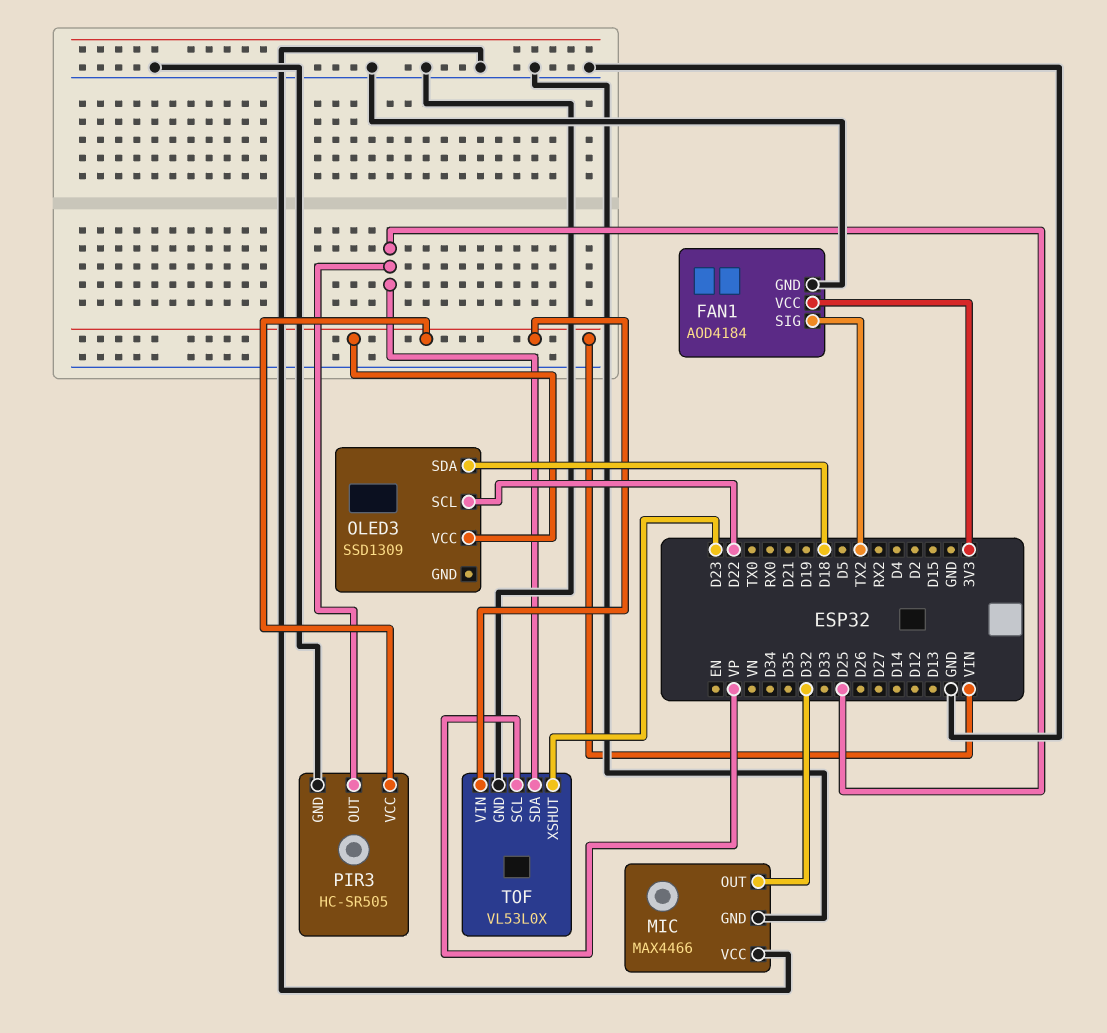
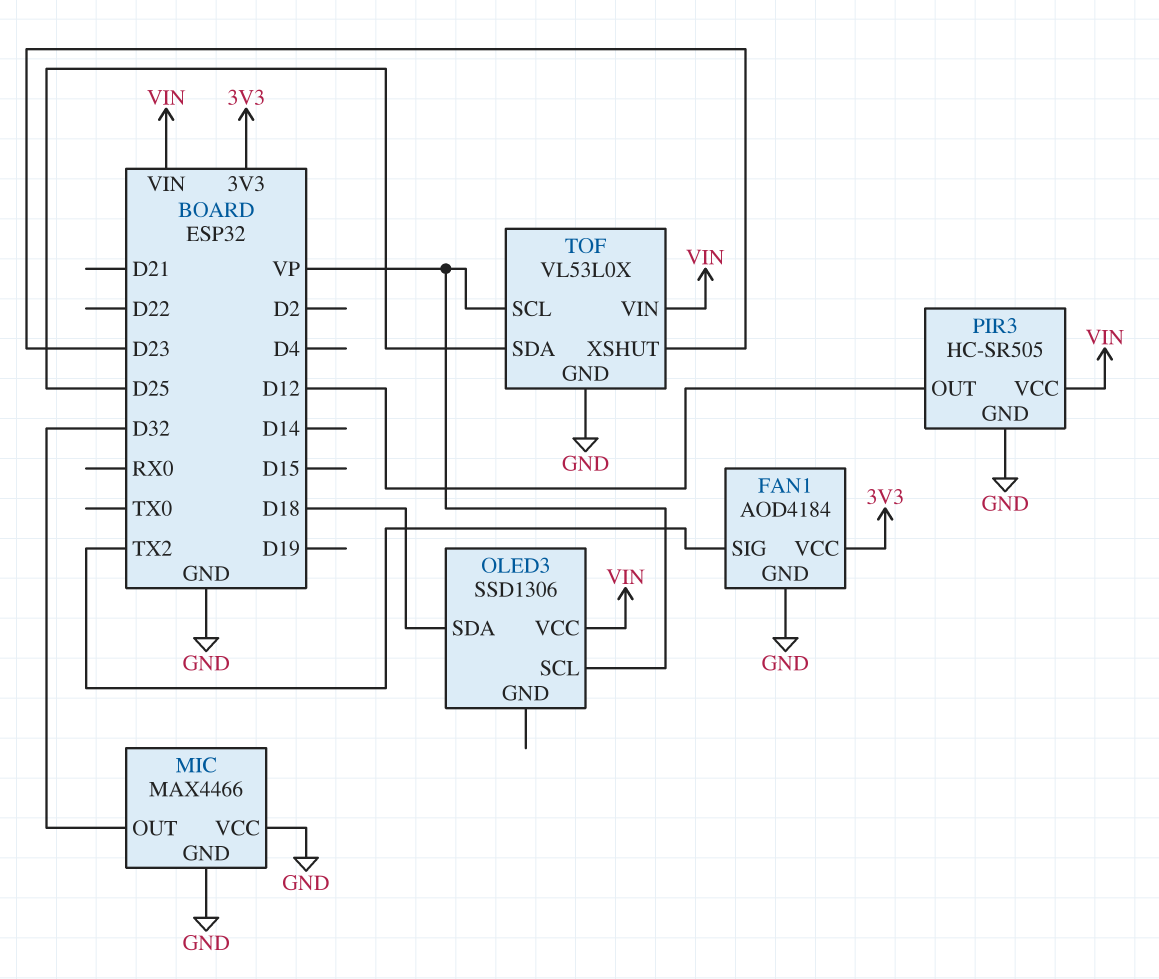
OLED3: SSD1309 -> SSD1306
OLED3 pin SCL: D22 -> VP
PIR3 pin OUT: D25 -> D12

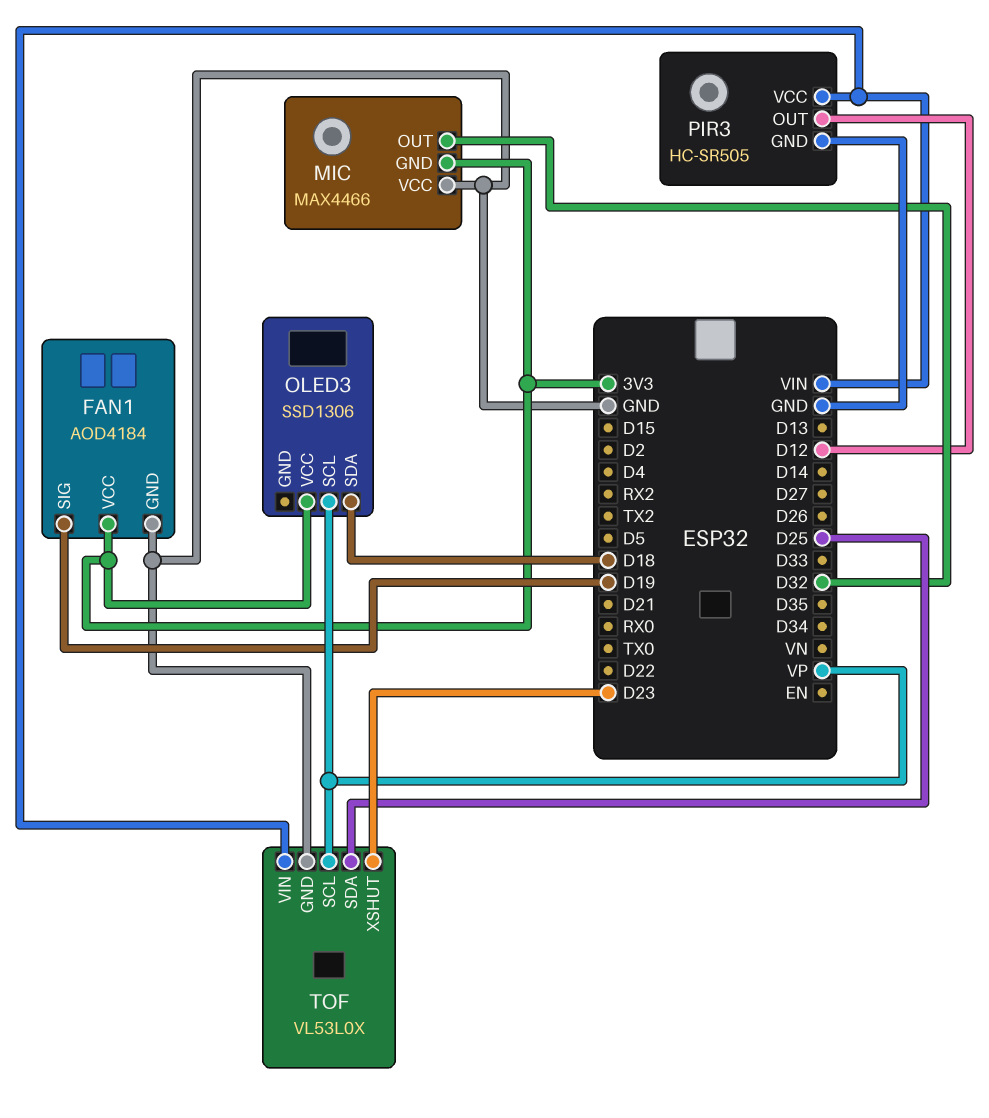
FAN1 pin SIG: TX2 -> D19
MIC pin GND: GND -> 3V3
OLED3 pin VCC: VIN -> 3V3

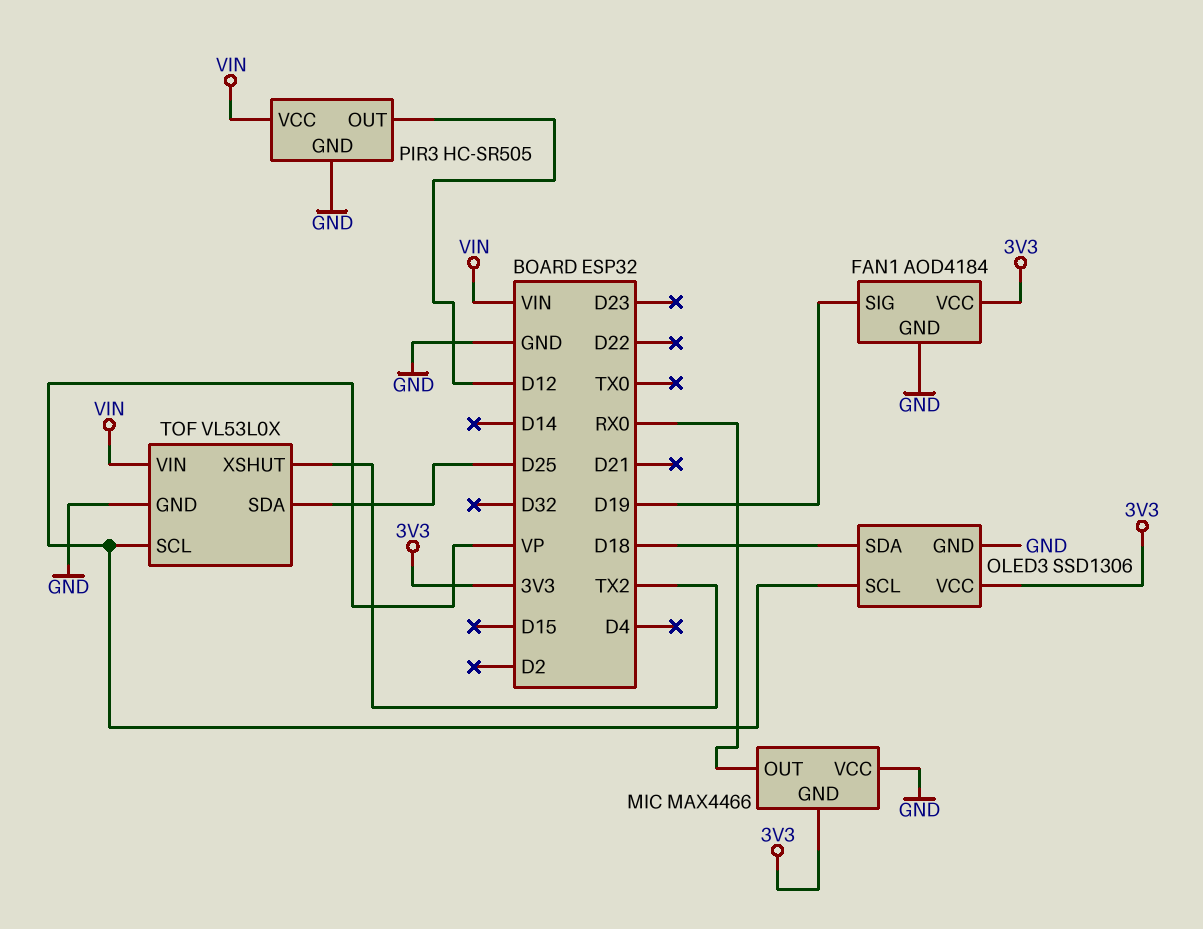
MIC pin OUT: D32 -> RX0
OLED3 pin GND: none -> GND
TOF pin XSHUT: D23 -> TX2

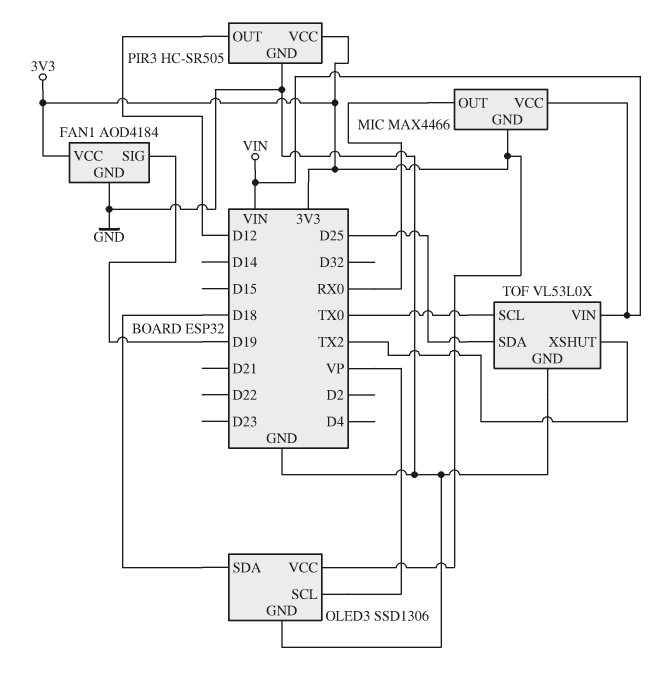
MIC pin VCC: GND -> VIN
PIR3 pin VCC: VIN -> 3V3
TOF pin SCL: VP -> TX0

